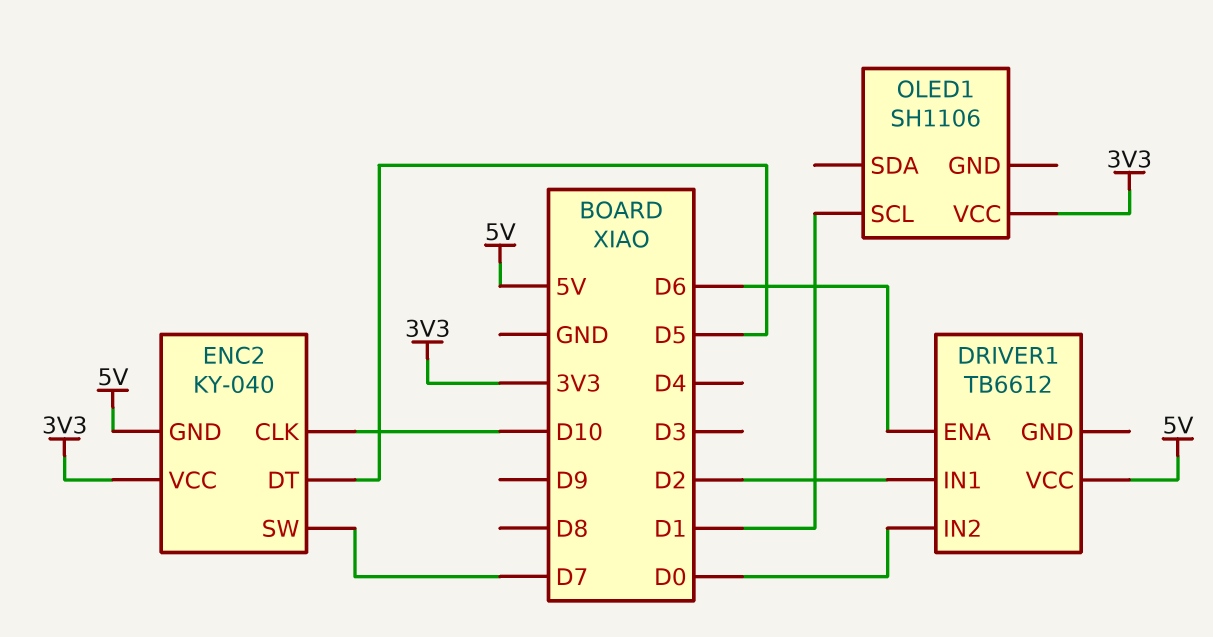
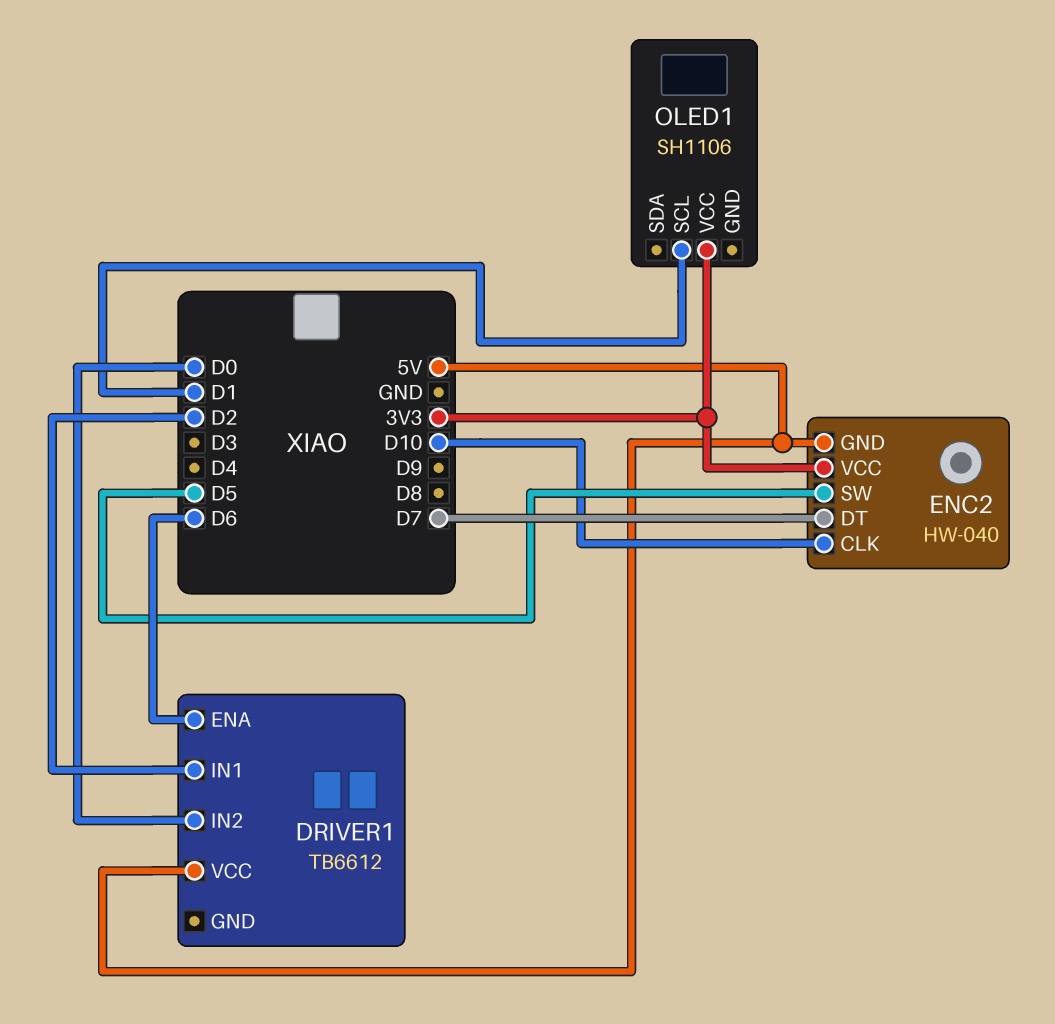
ENC2: KY-040 -> HW-040
ENC2 pin DT: D5 -> D7
ENC2 pin SW: D7 -> D5

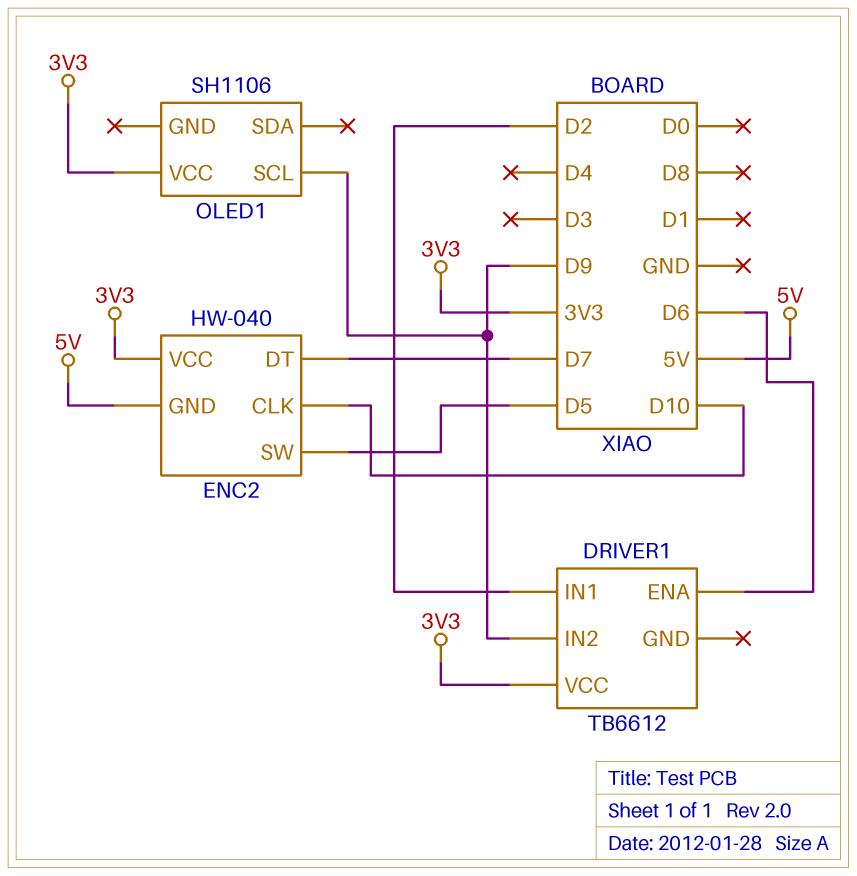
DRIVER1 pin IN2: D0 -> D9
DRIVER1 pin VCC: 5V -> 3V3
OLED1 pin SCL: D1 -> D9

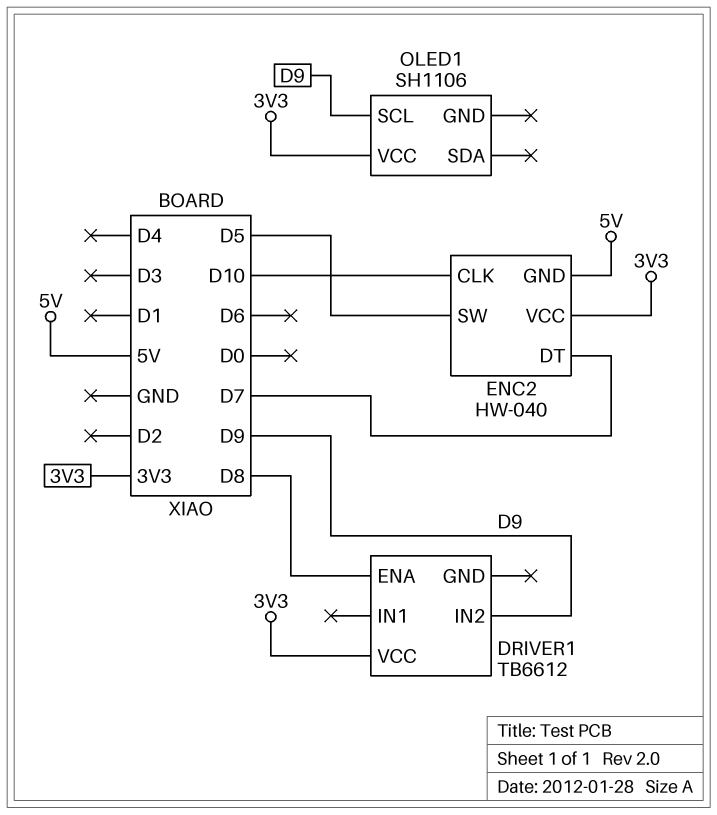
DRIVER1 pin ENA: D6 -> D8
DRIVER1 pin IN1: D2 -> none

